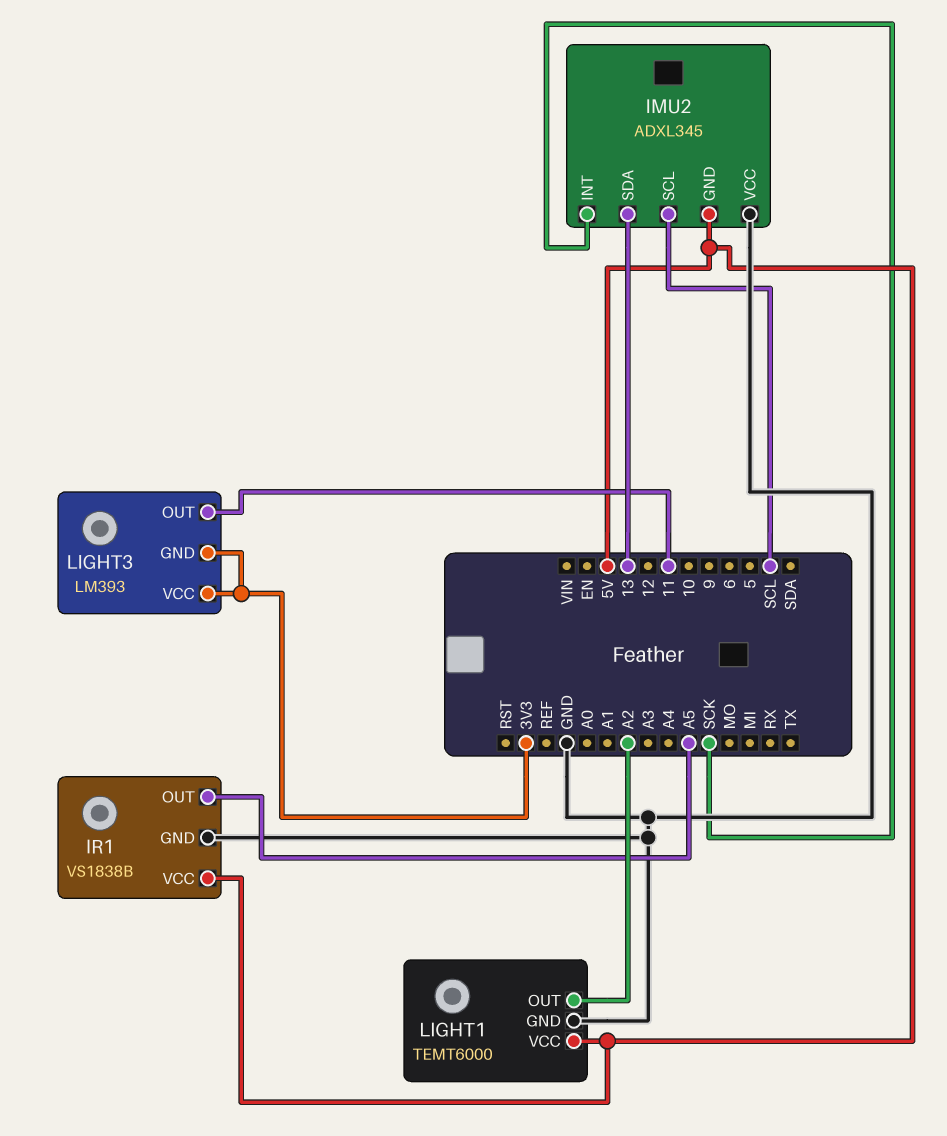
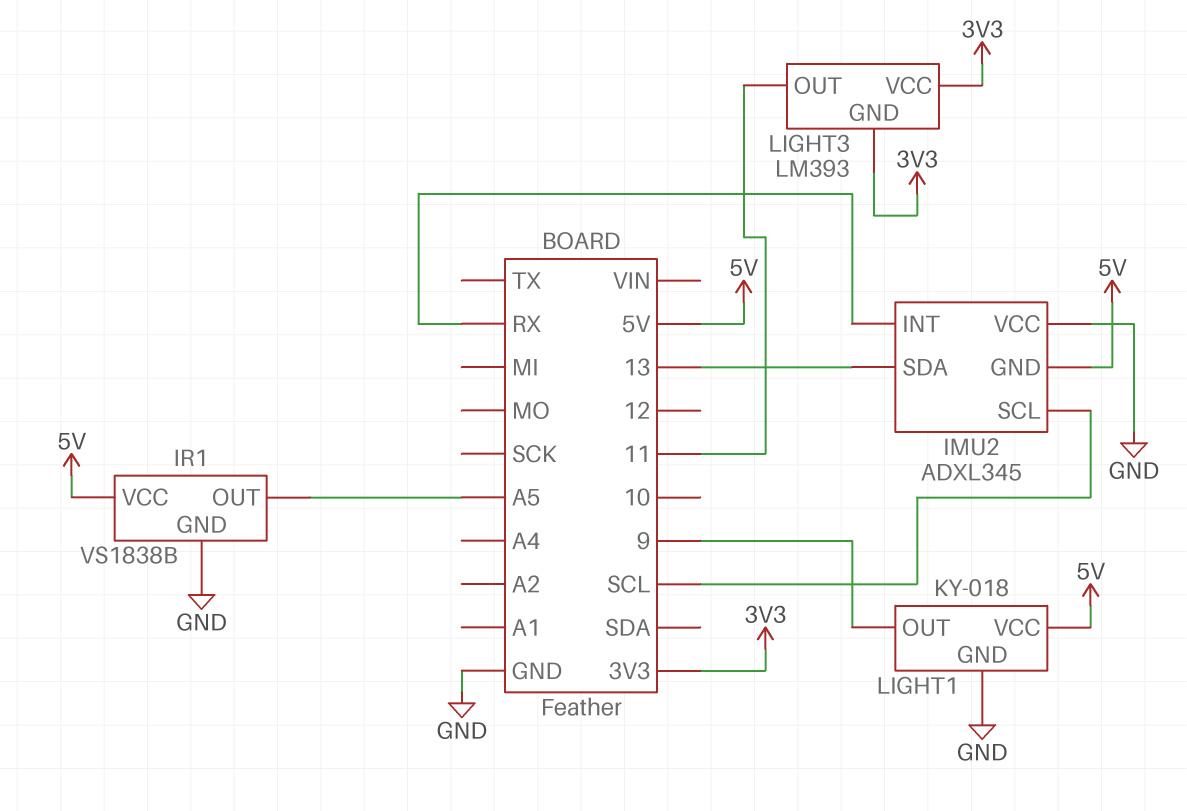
IMU2 pin INT: SCK -> RX
LIGHT1: TEMT6000 -> KY-018
LIGHT1 pin OUT: A2 -> 9

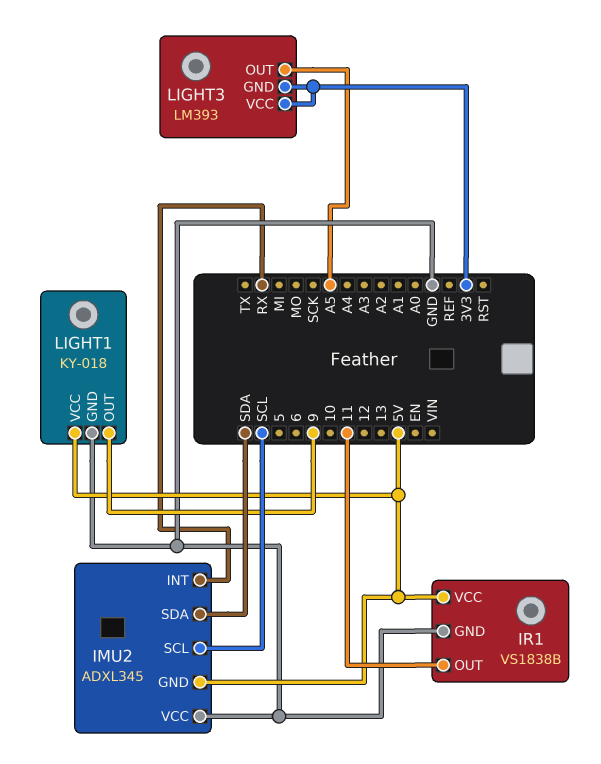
IMU2 pin SDA: 13 -> SDA
IR1 pin OUT: A5 -> 11
LIGHT3 pin OUT: 11 -> A5

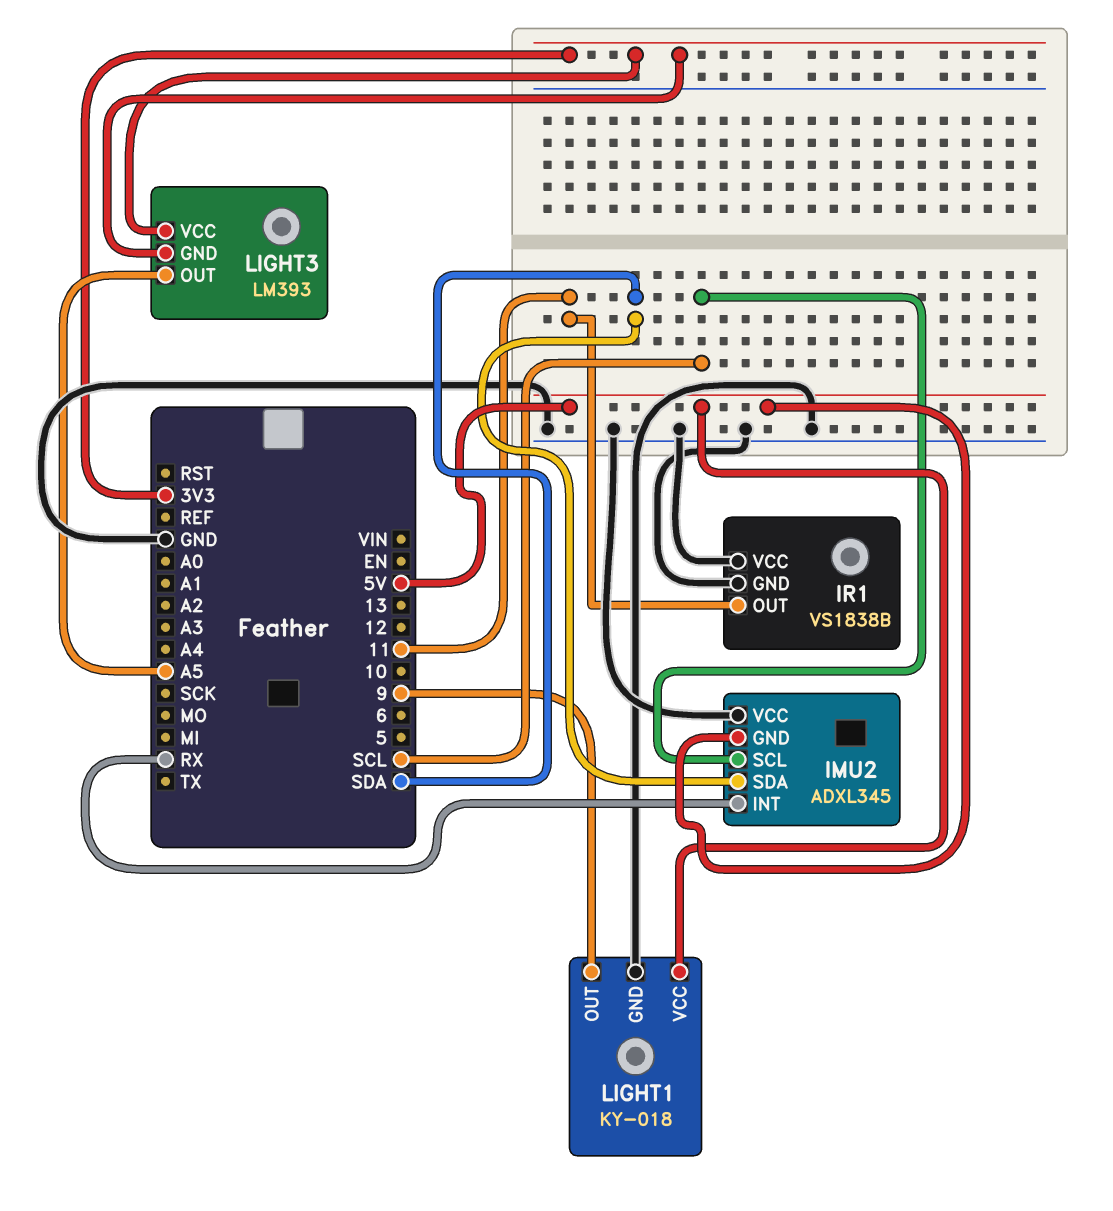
IR1 pin VCC: 5V -> GND

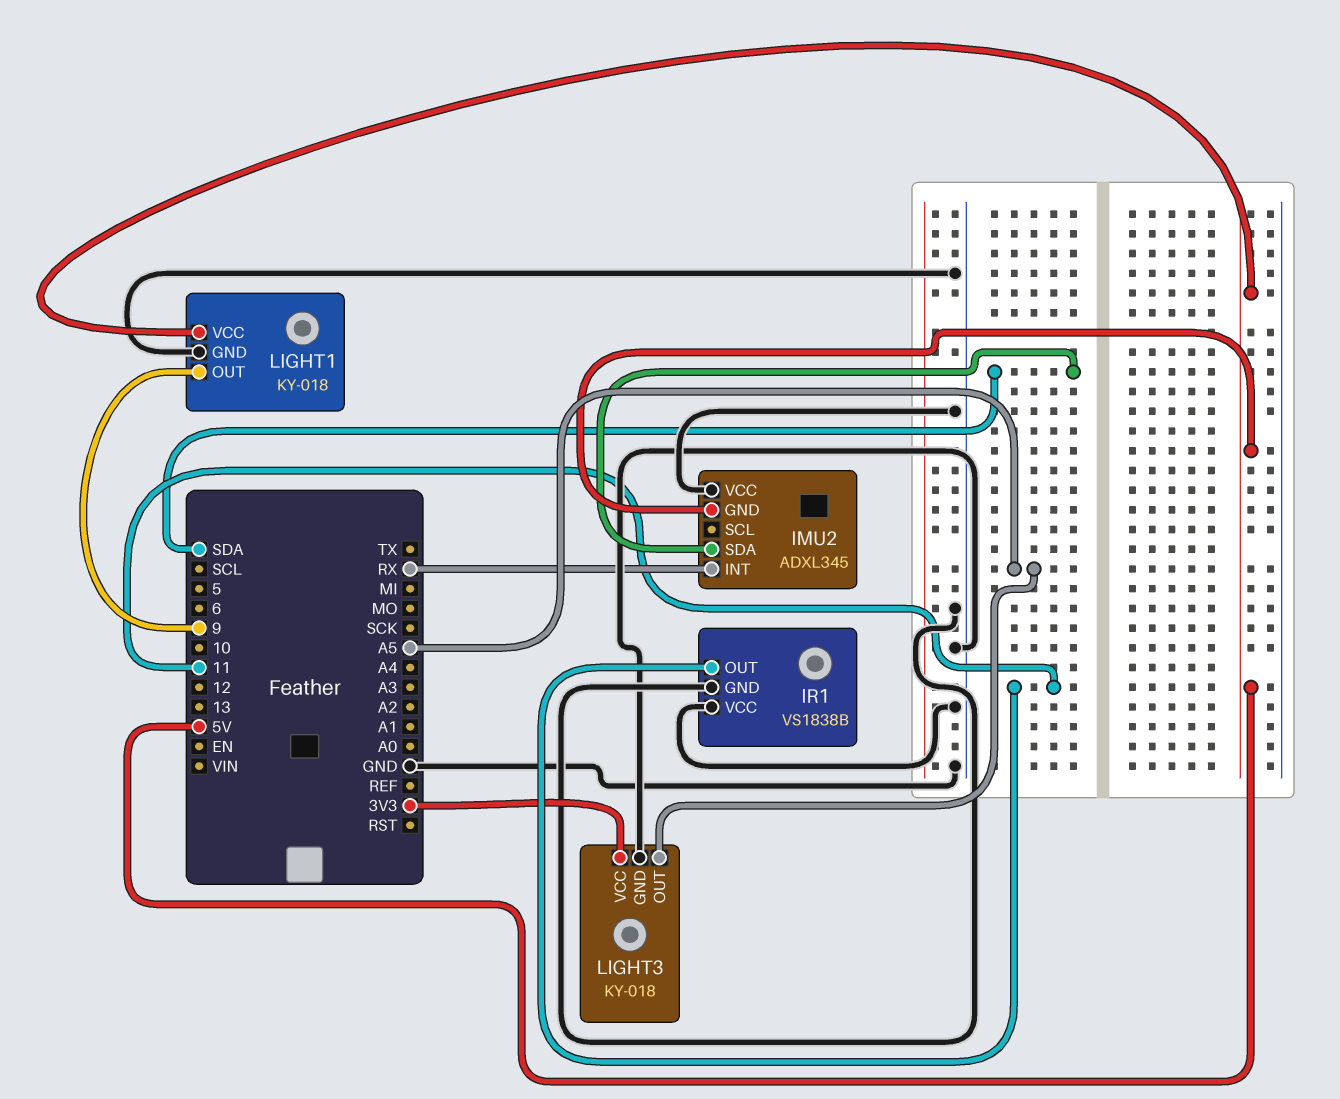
IMU2 pin SCL: SCL -> none
LIGHT3: LM393 -> KY-018
LIGHT3 pin GND: 3V3 -> GND

